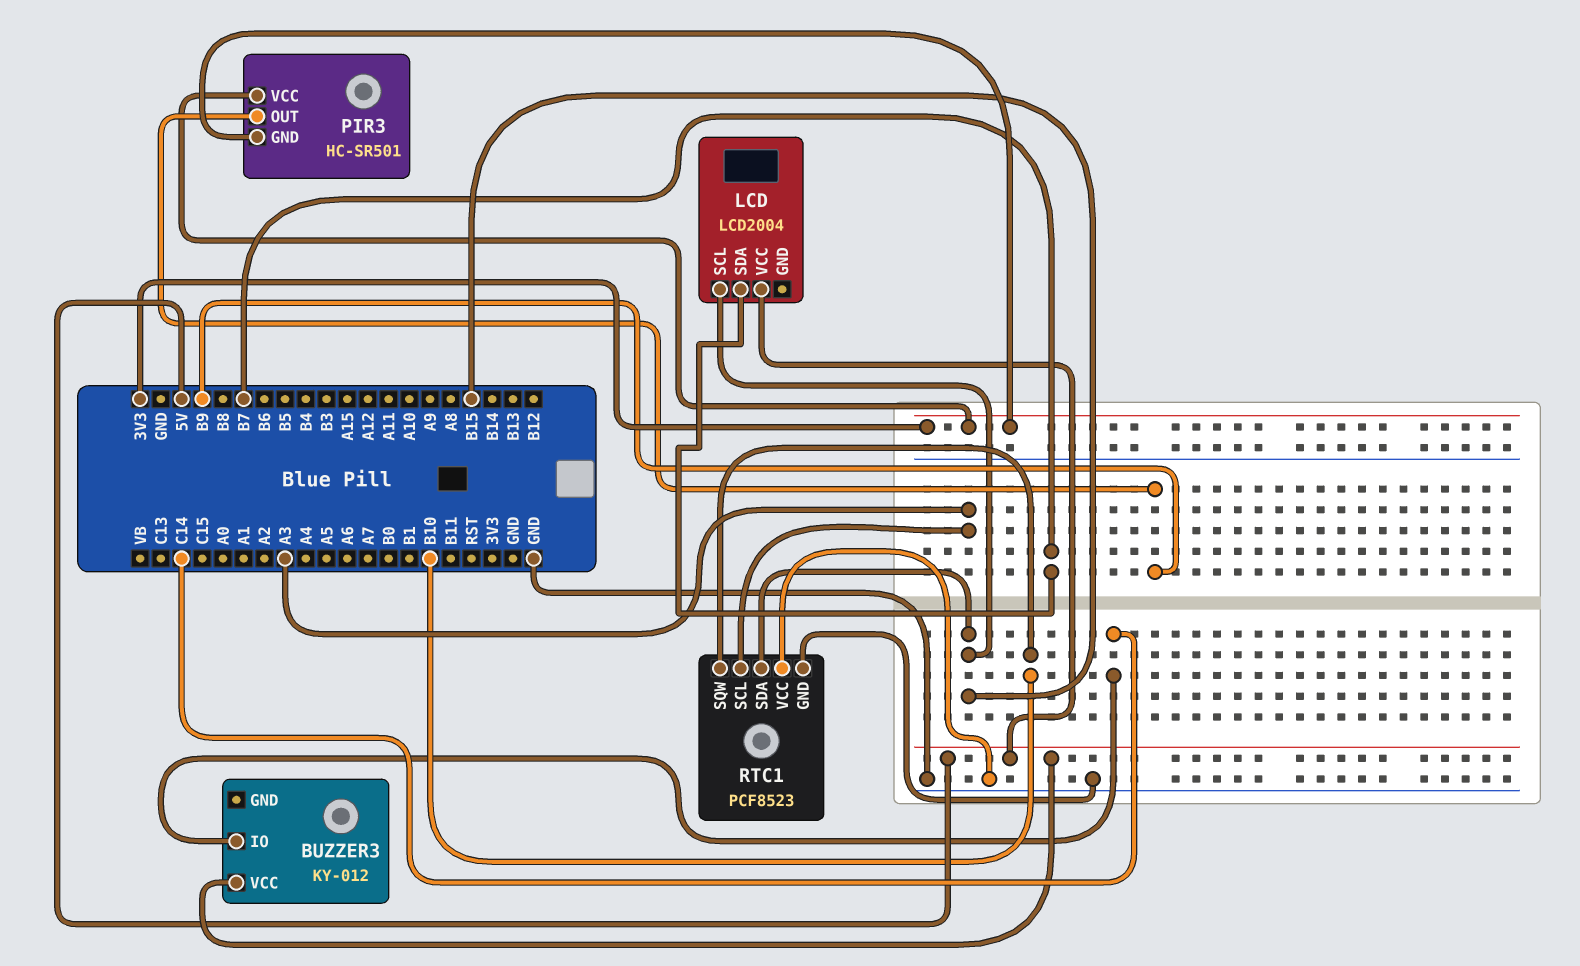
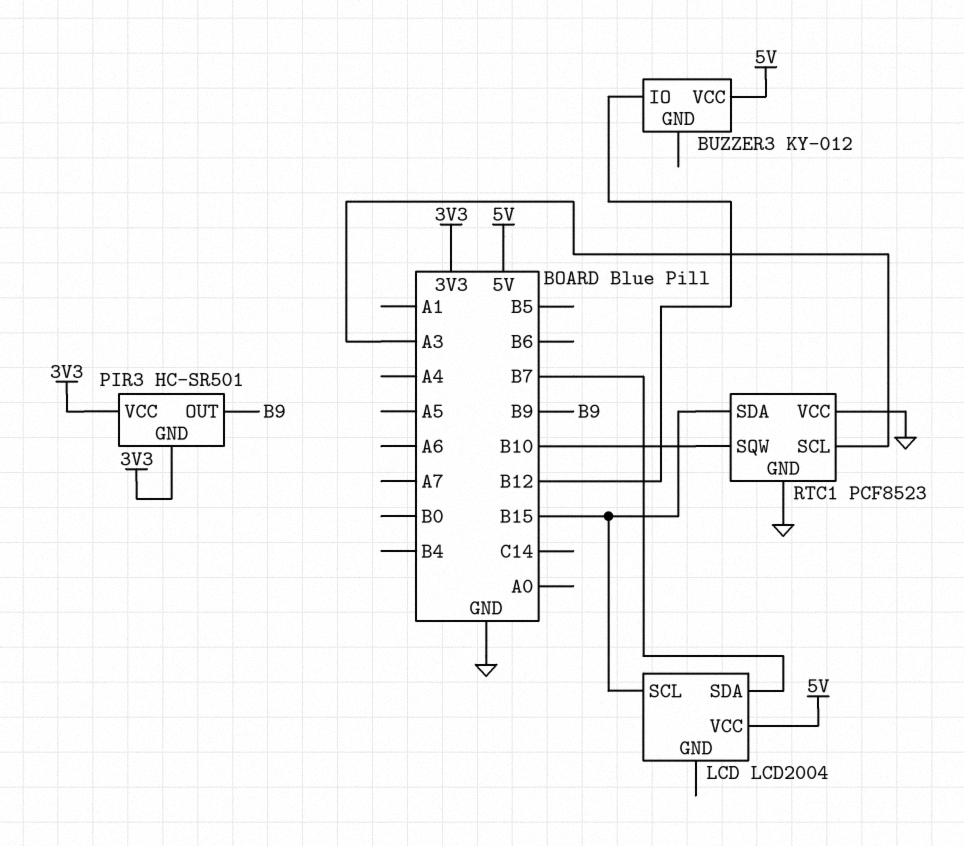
BUZZER3 pin IO: C14 -> B12

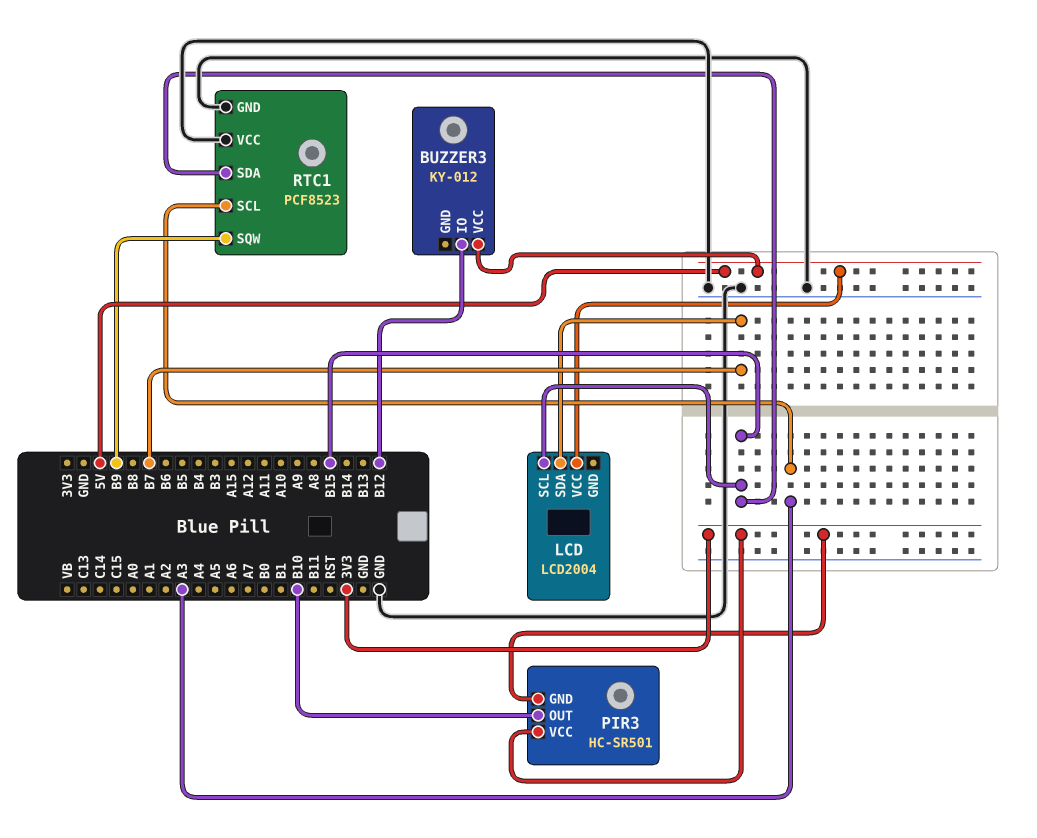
PIR3 pin OUT: B9 -> B10
RTC1 pin SQW: B10 -> B9

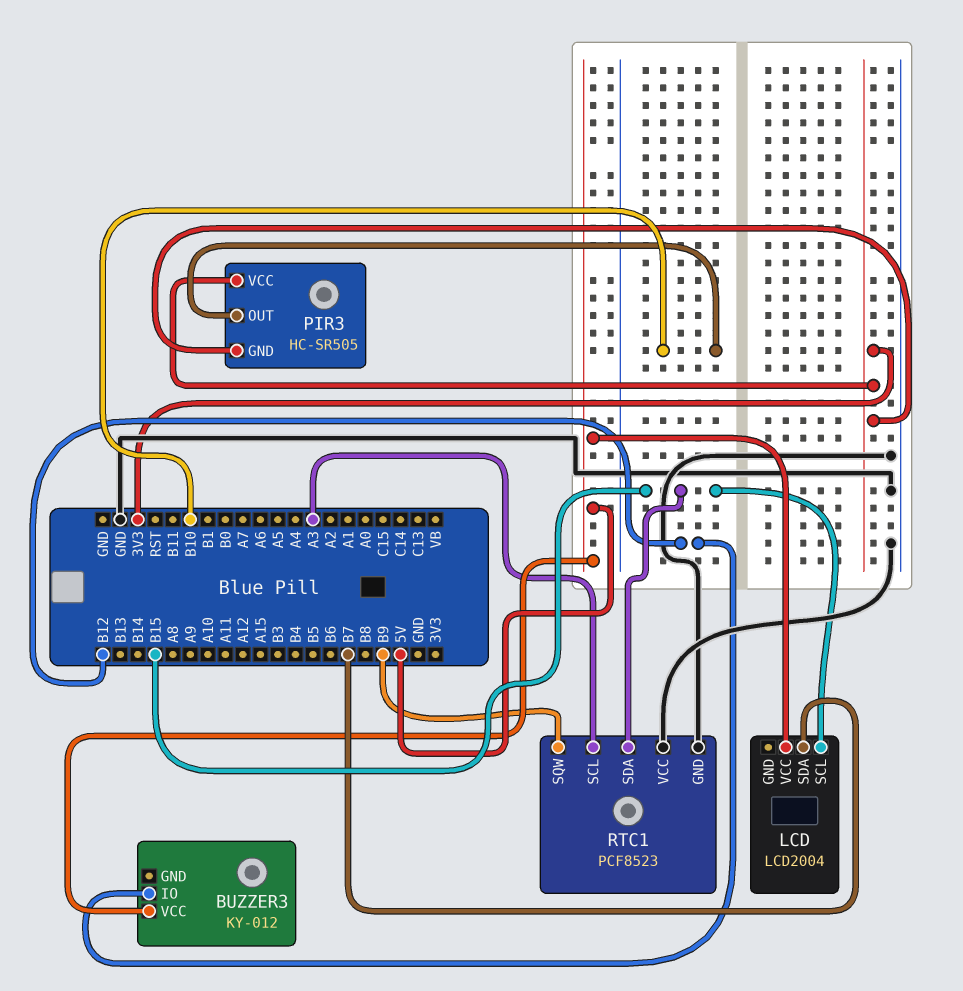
PIR3: HC-SR501 -> HC-SR505

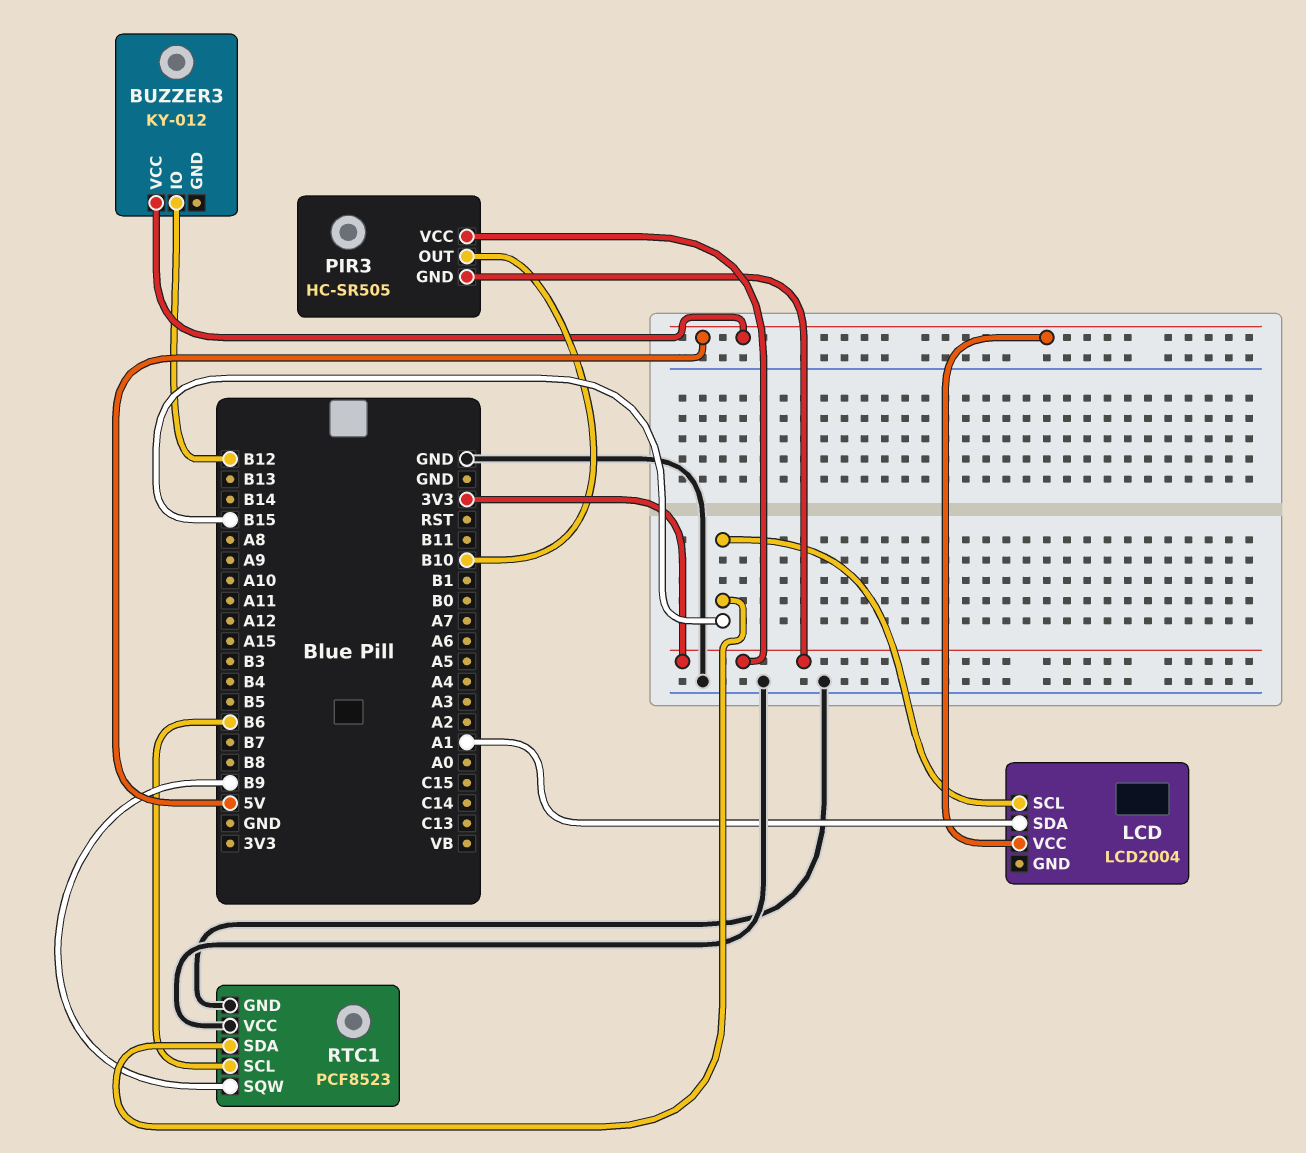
LCD pin SDA: B7 -> A1
RTC1 pin SCL: A3 -> B6

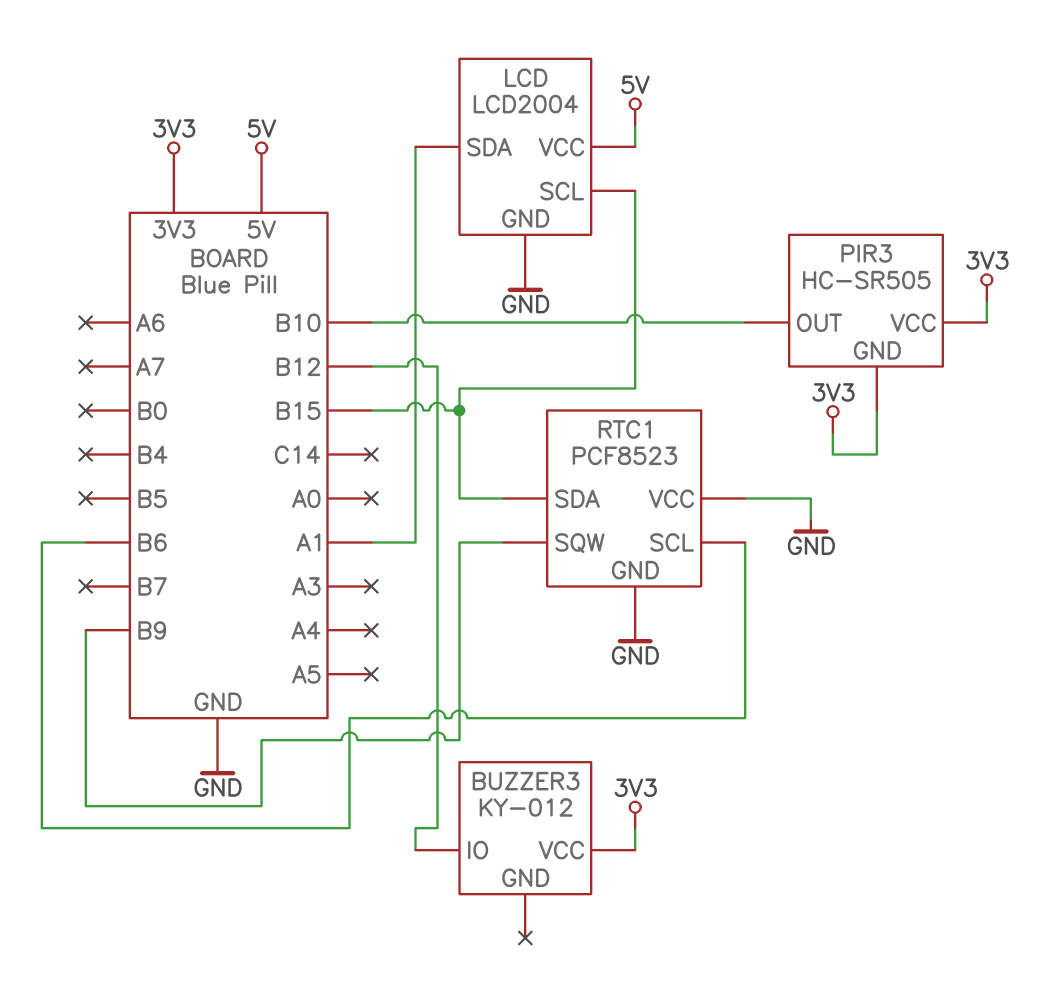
BUZZER3 pin VCC: 5V -> 3V3
LCD pin GND: none -> GND

